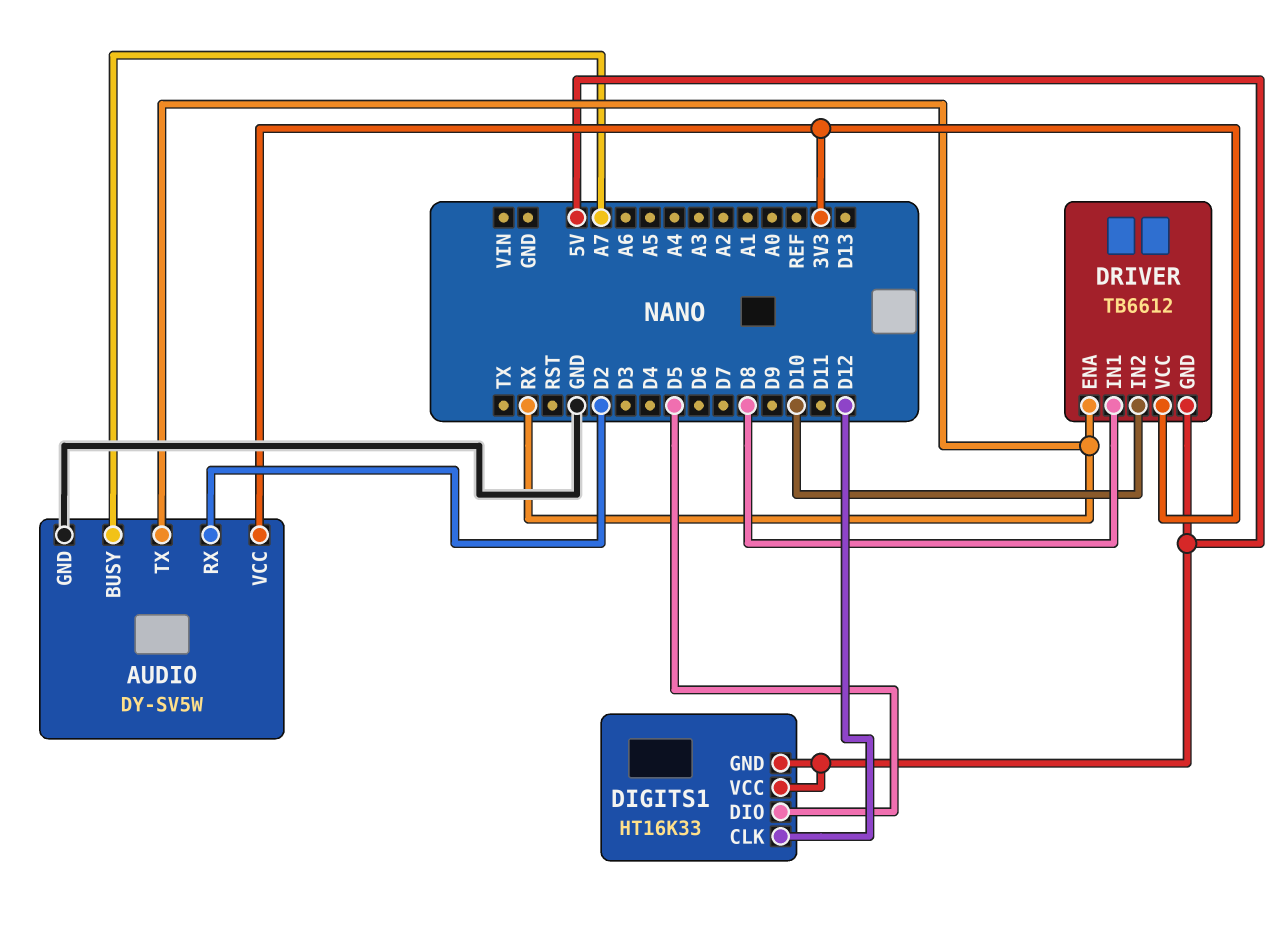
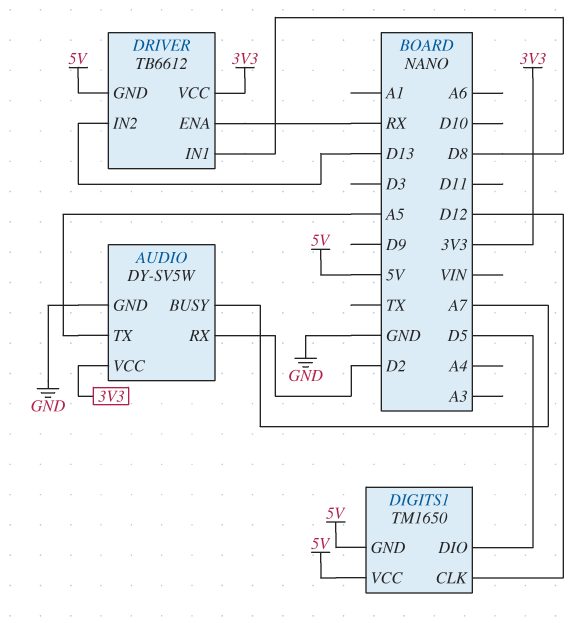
AUDIO pin TX: RX -> A5
DIGITS1: HT16K33 -> TM1650
DRIVER pin IN2: D10 -> D13

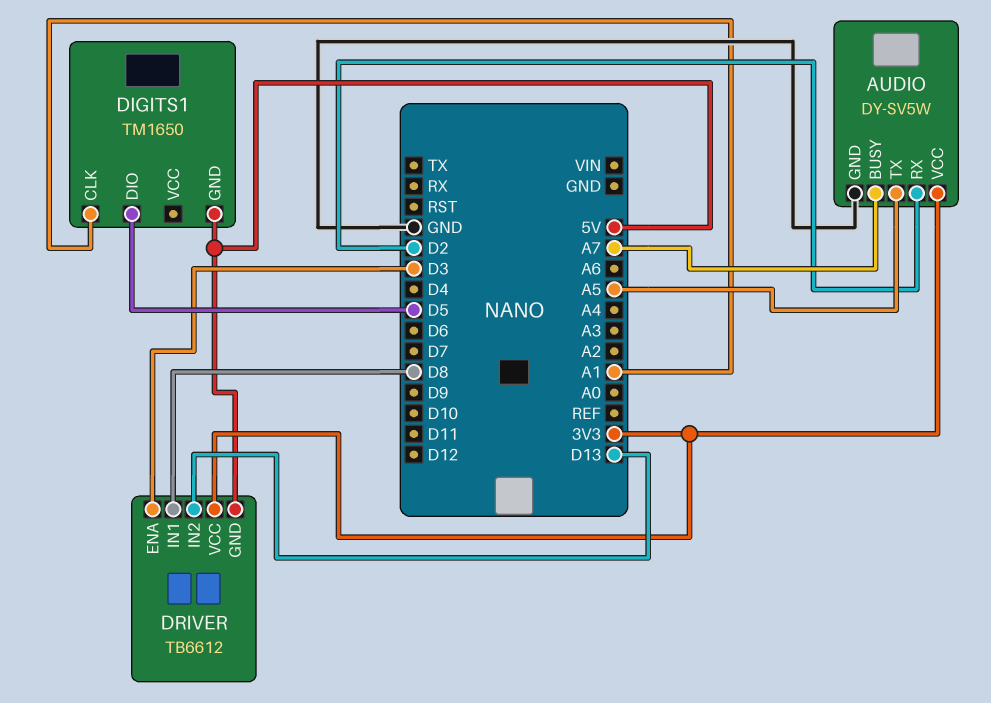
DIGITS1 pin CLK: D12 -> A1
DIGITS1 pin VCC: 5V -> none
DRIVER pin ENA: RX -> D3

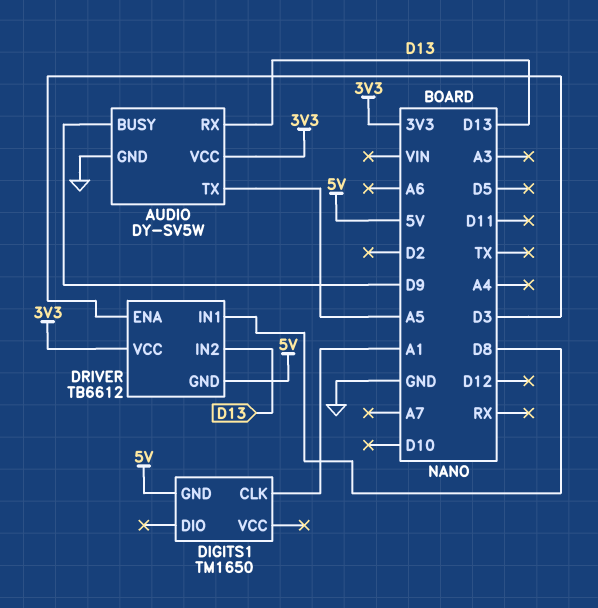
AUDIO pin BUSY: A7 -> D9
AUDIO pin RX: D2 -> D13
DIGITS1 pin DIO: D5 -> none

